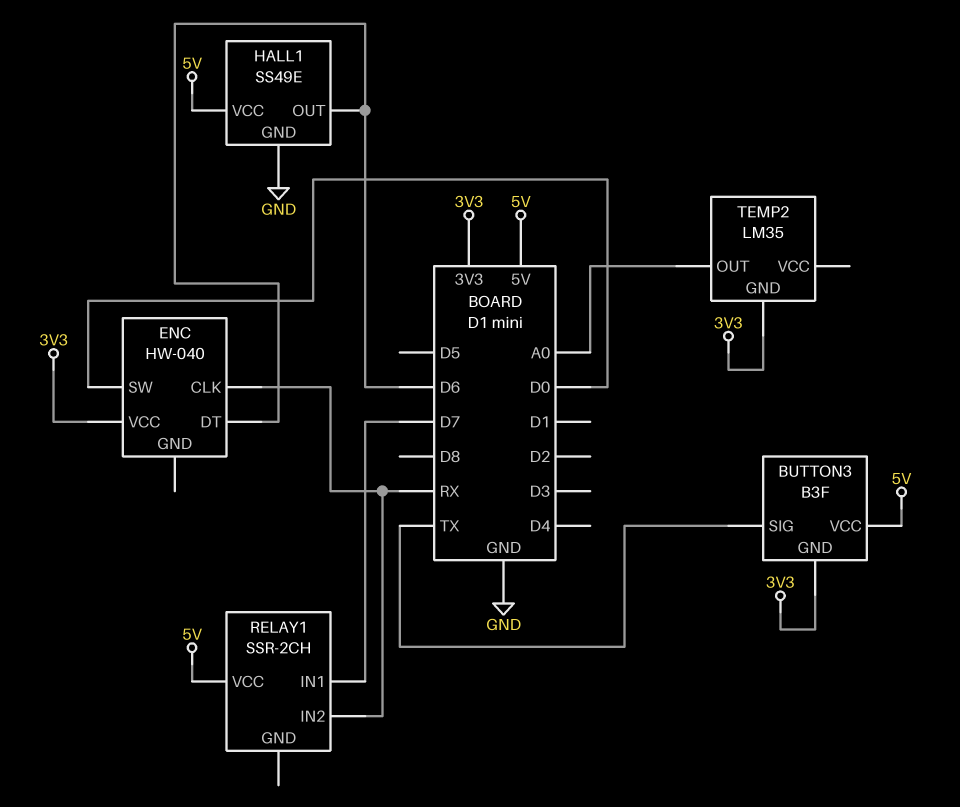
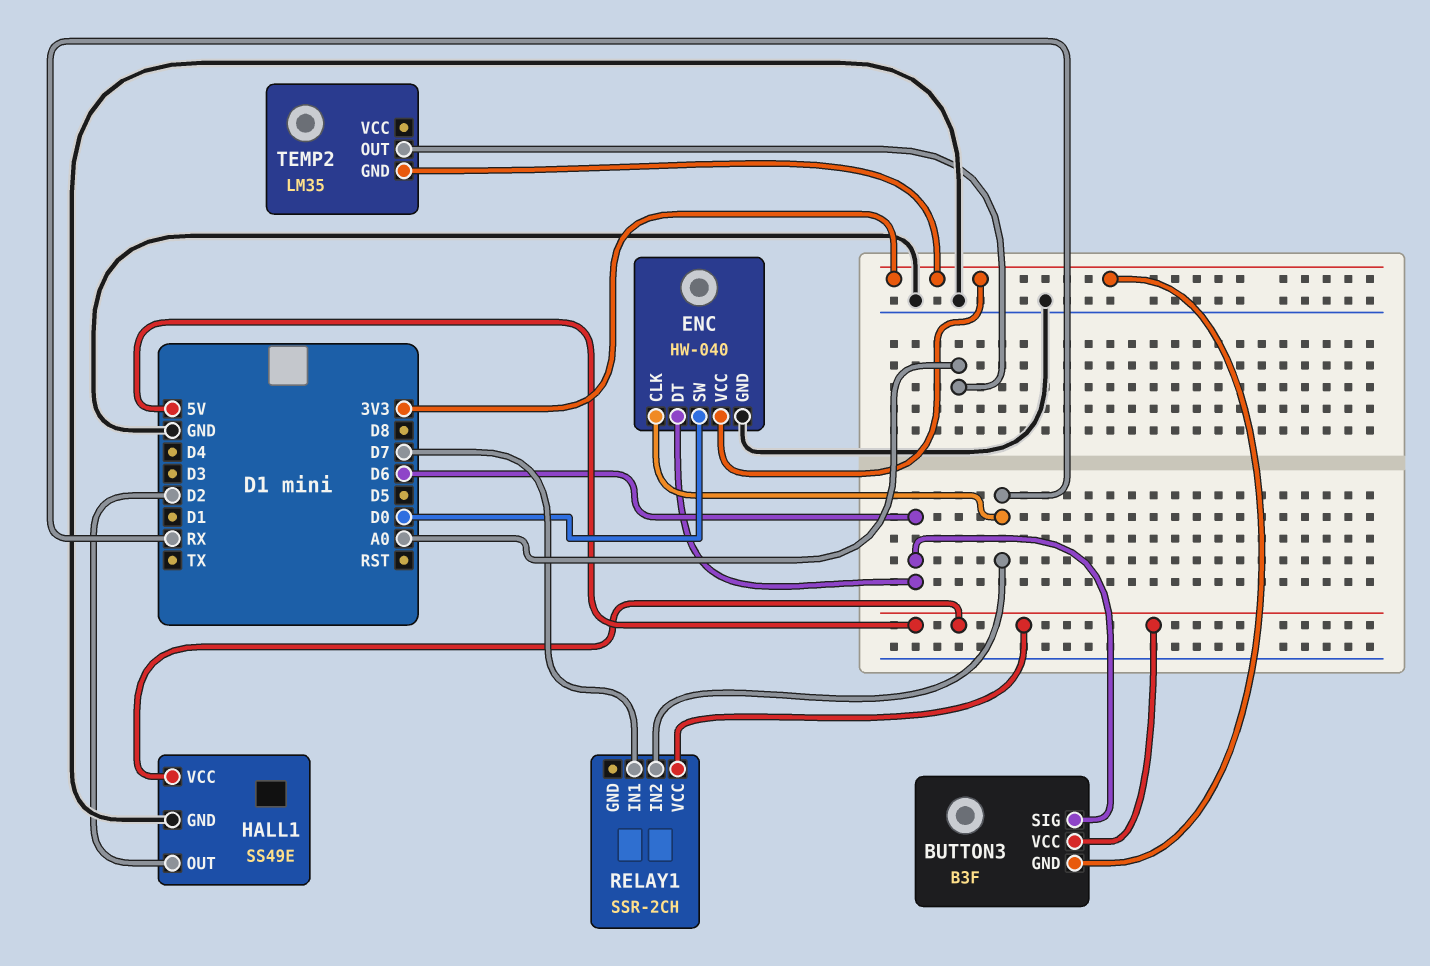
BUTTON3 pin SIG: TX -> D6
ENC pin GND: none -> GND
HALL1 pin OUT: D6 -> D2

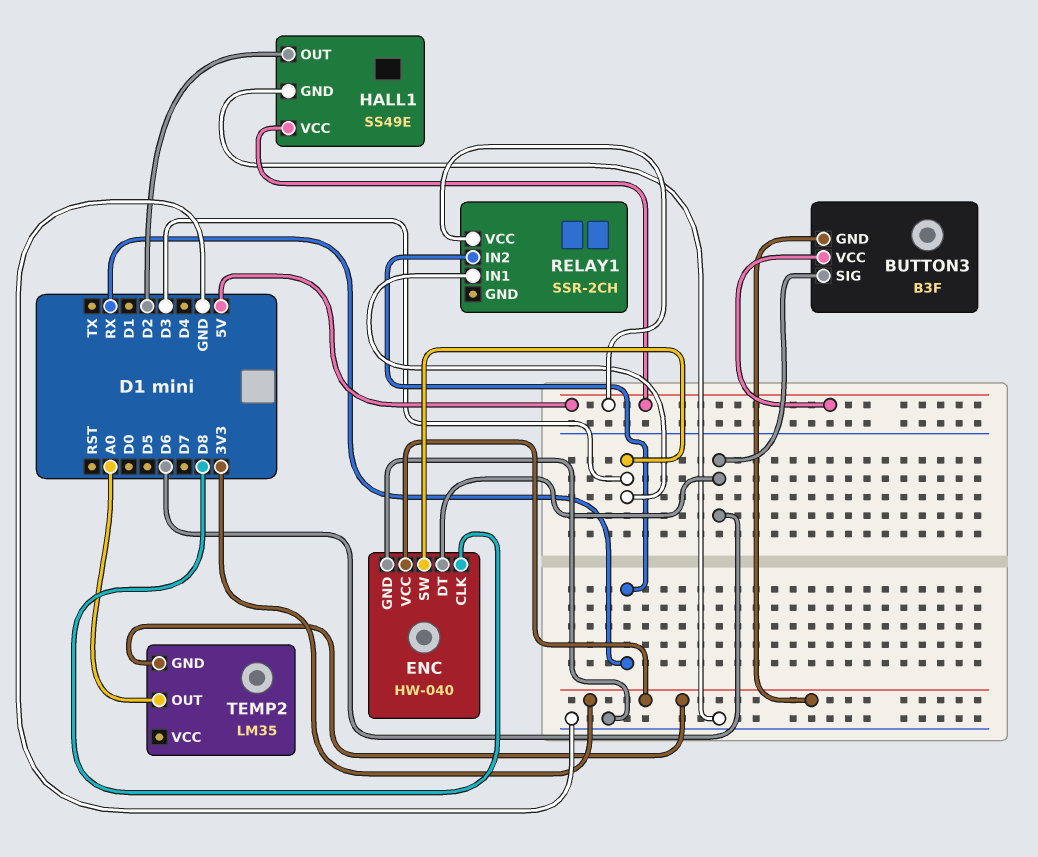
ENC pin CLK: RX -> D8
ENC pin SW: D0 -> D3
RELAY1 pin IN1: D7 -> D3

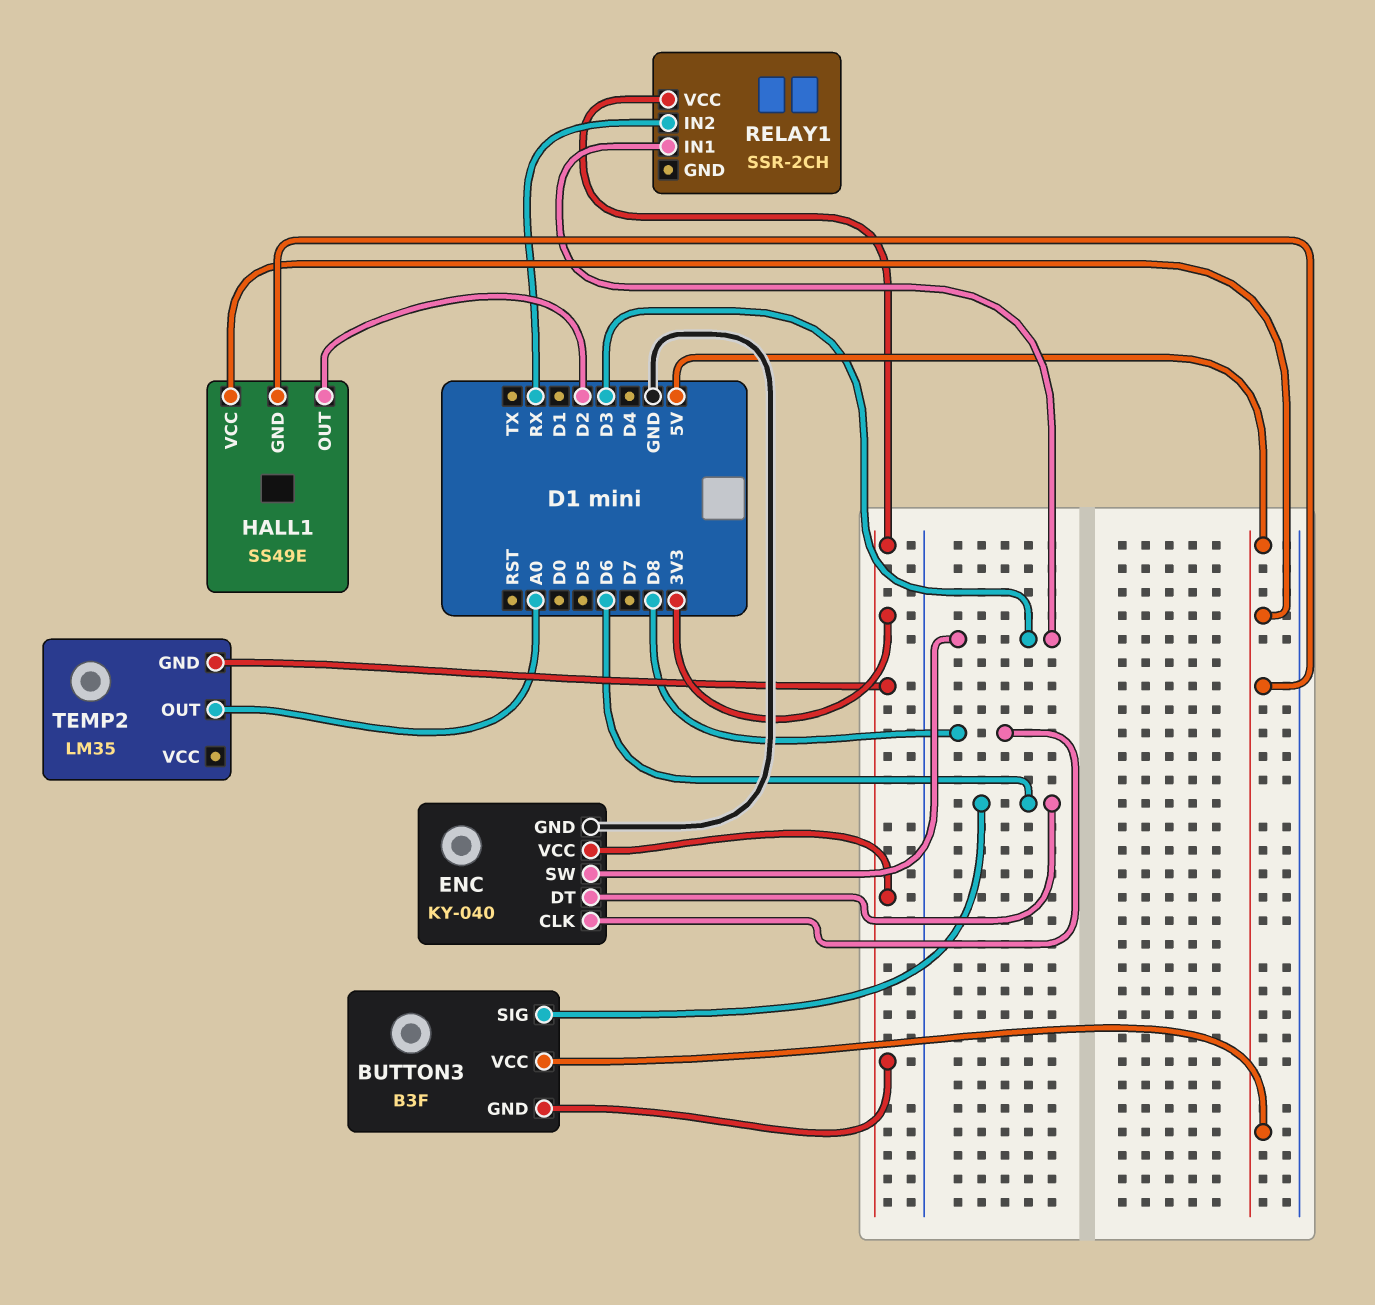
ENC: HW-040 -> KY-040
HALL1 pin GND: GND -> 5V
RELAY1 pin VCC: 5V -> 3V3

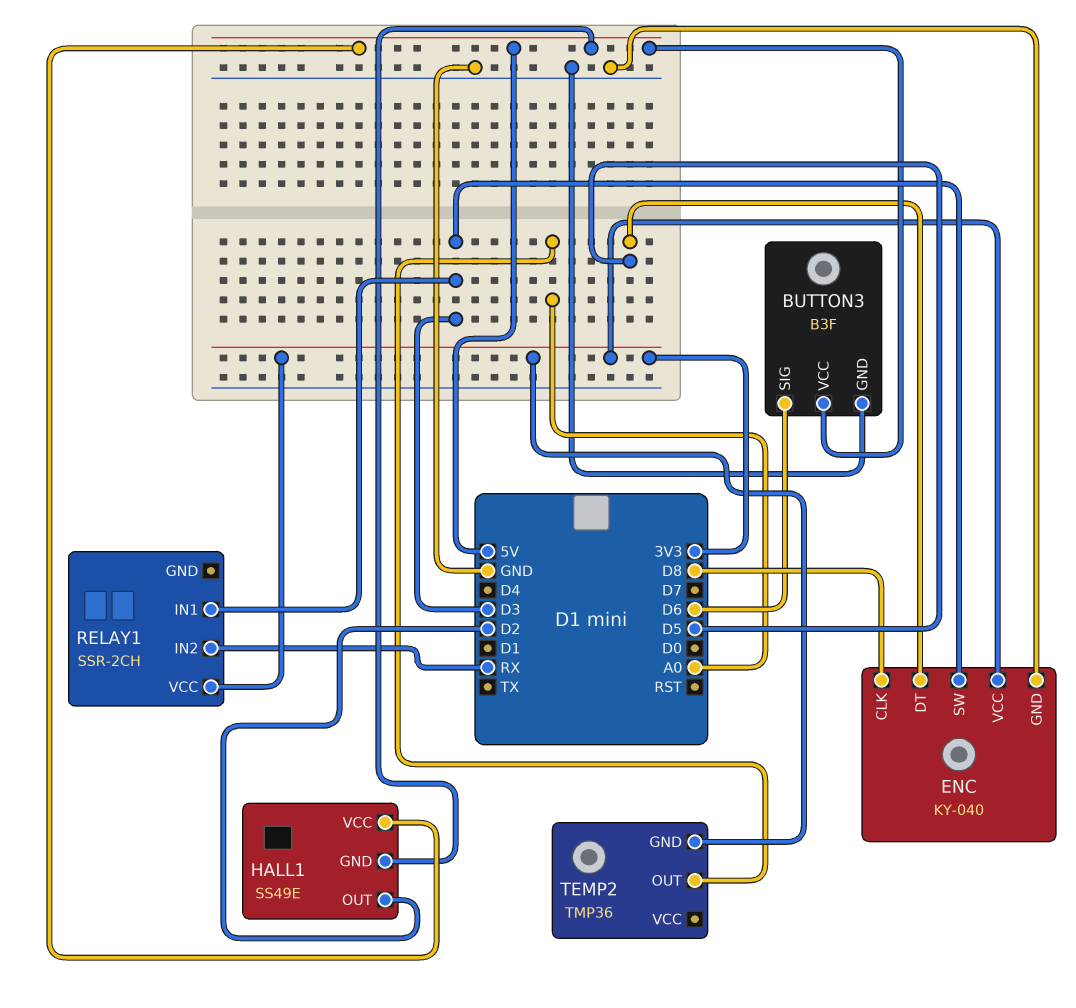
BUTTON3 pin GND: 3V3 -> GND
ENC pin DT: D6 -> D5
TEMP2: LM35 -> TMP36

